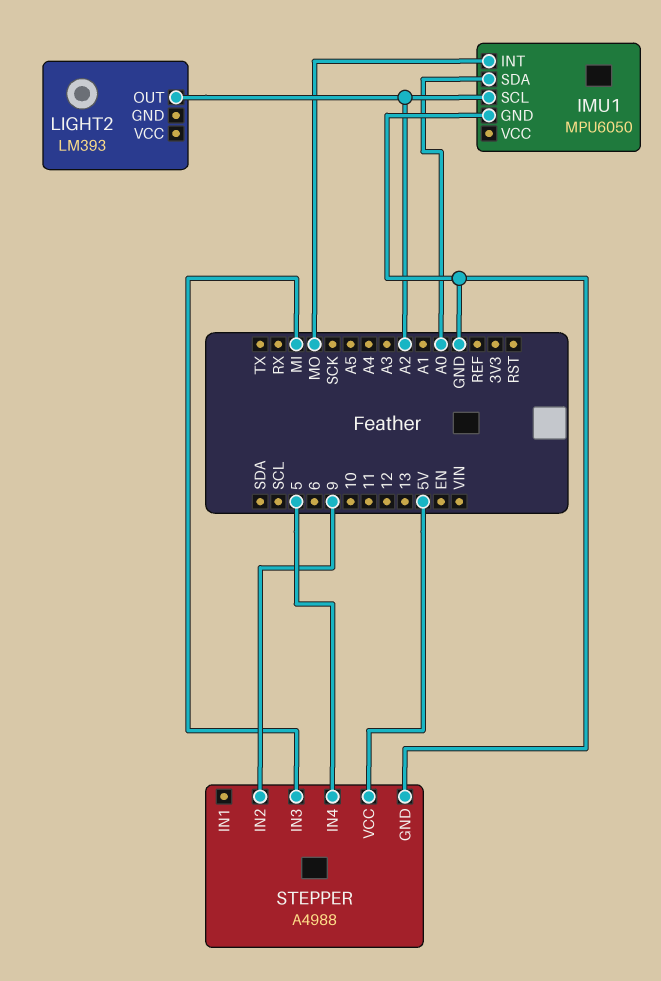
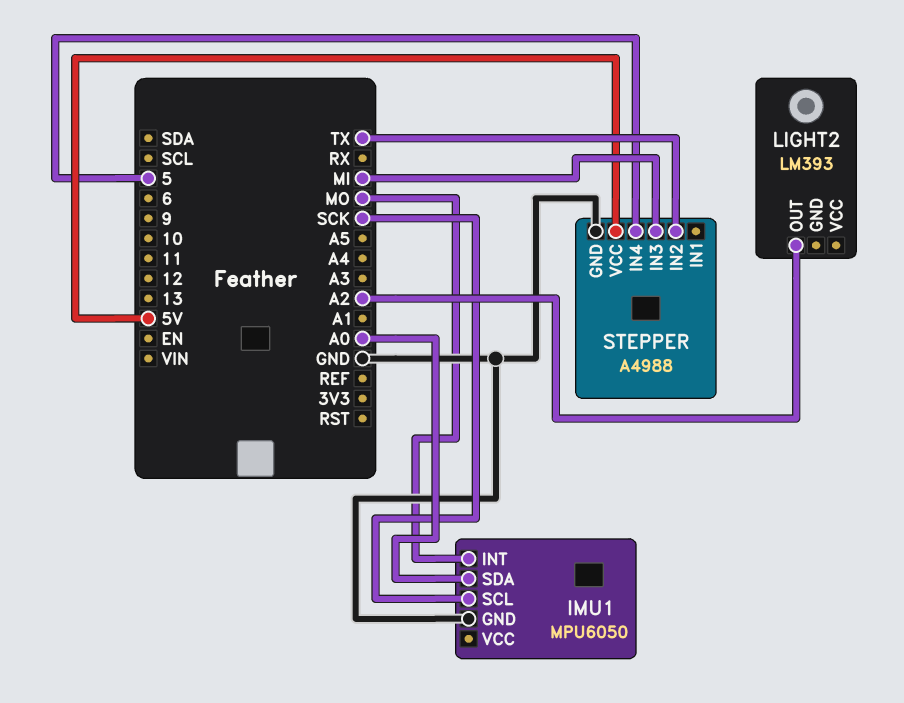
IMU1 pin SCL: A2 -> SCK
STEPPER pin IN2: 9 -> TX

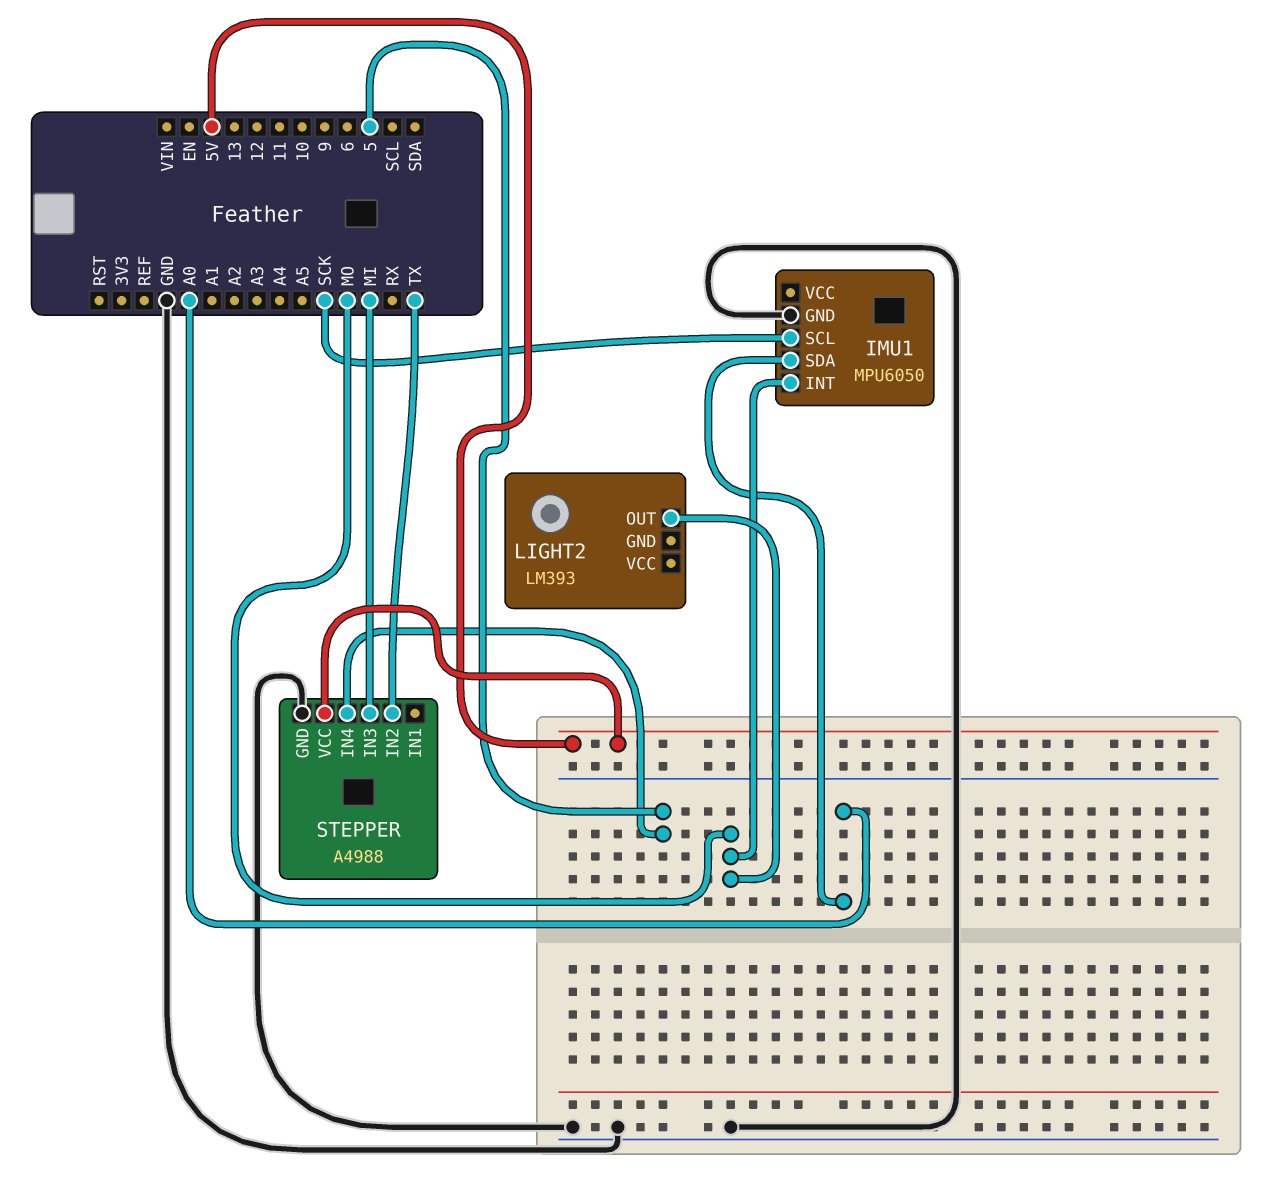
LIGHT2 pin OUT: A2 -> MO

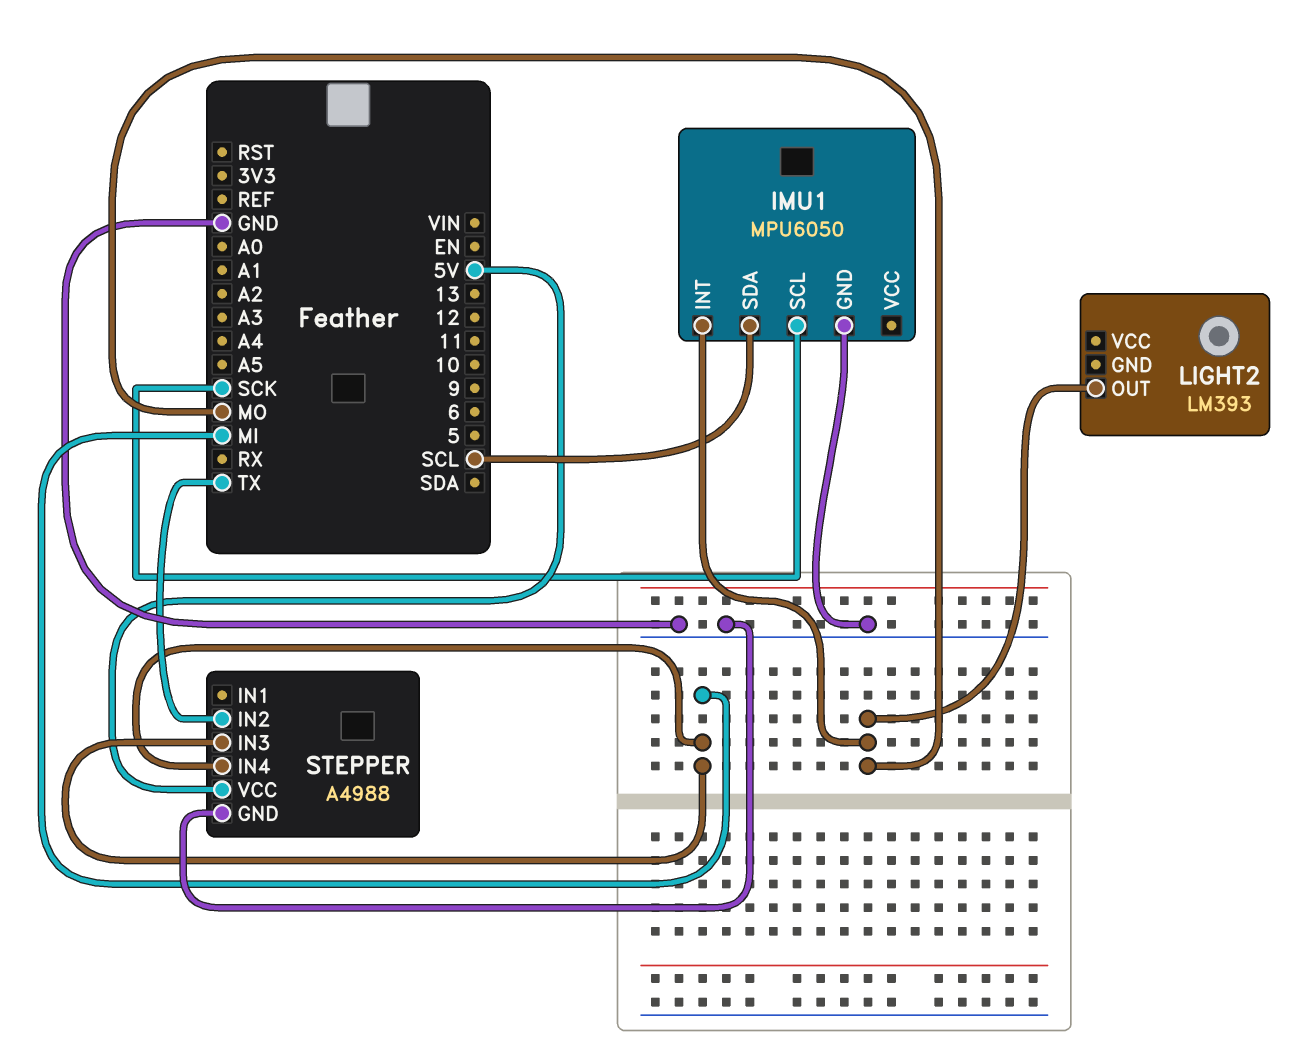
IMU1 pin SDA: A0 -> SCL
STEPPER pin IN4: 5 -> MI

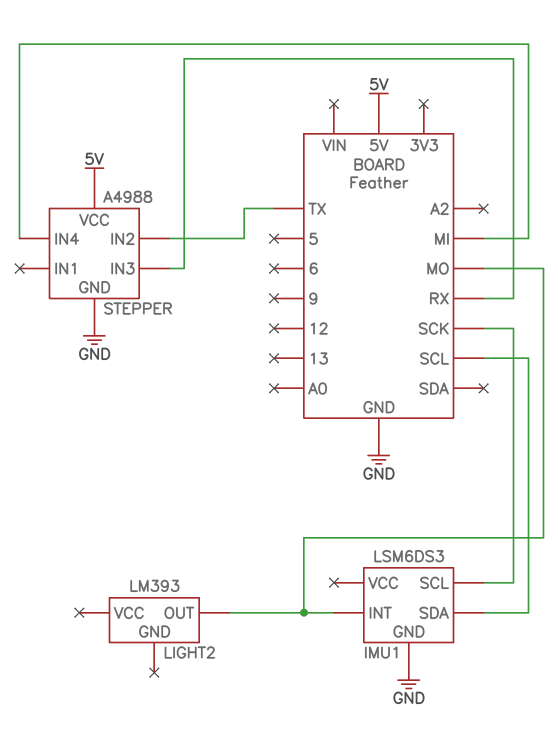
IMU1: MPU6050 -> LSM6DS3
STEPPER pin IN3: MI -> RX

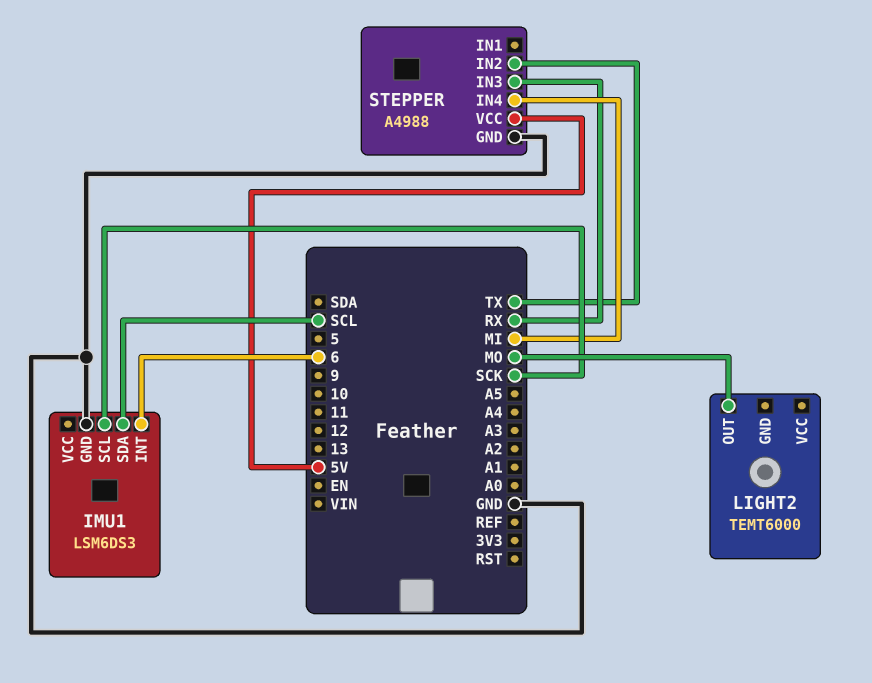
IMU1 pin INT: MO -> 6
LIGHT2: LM393 -> TEMT6000

